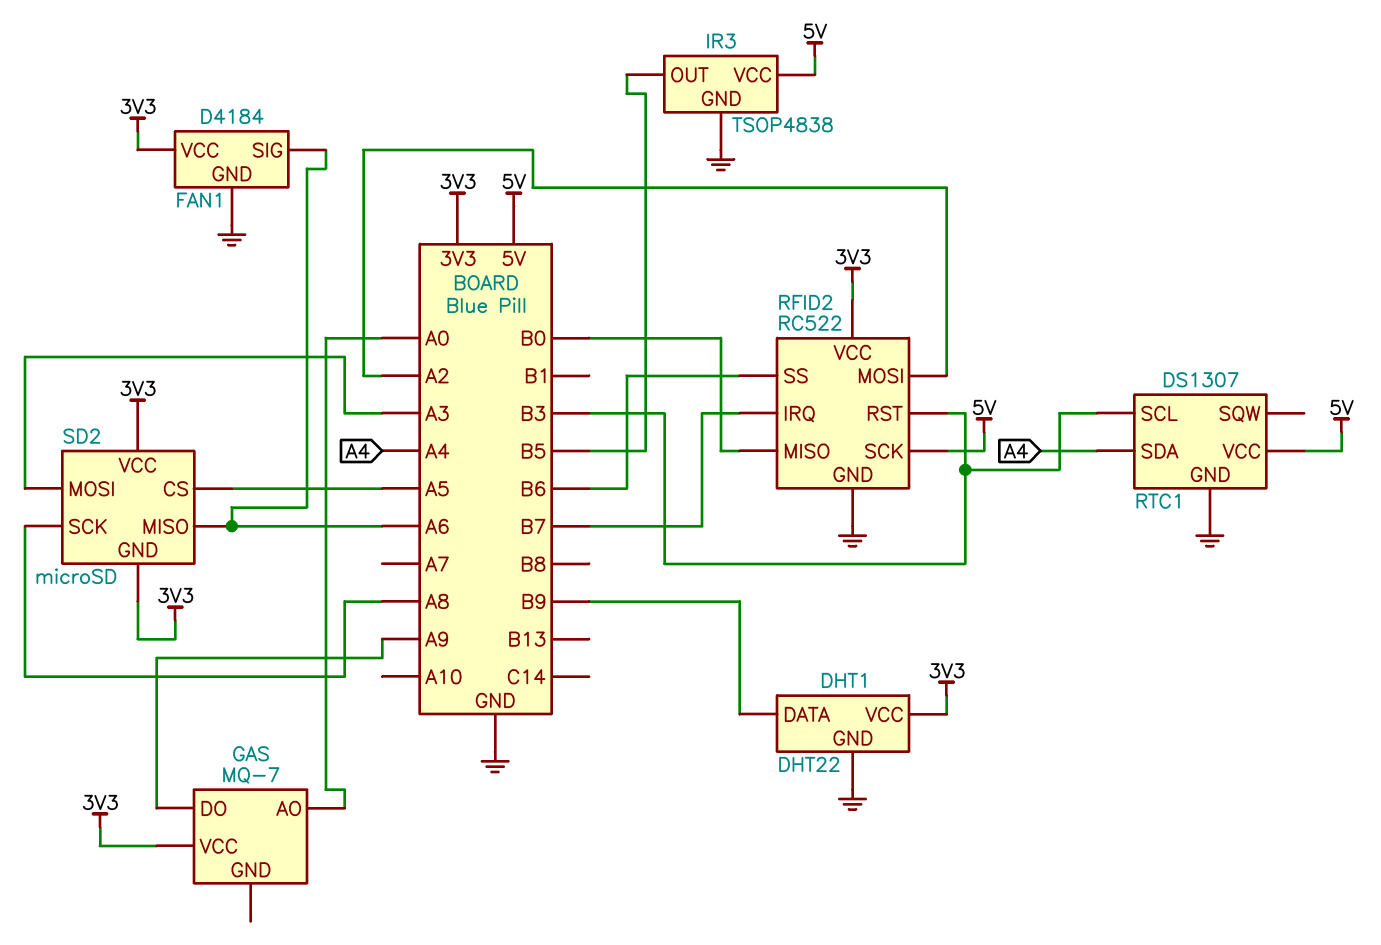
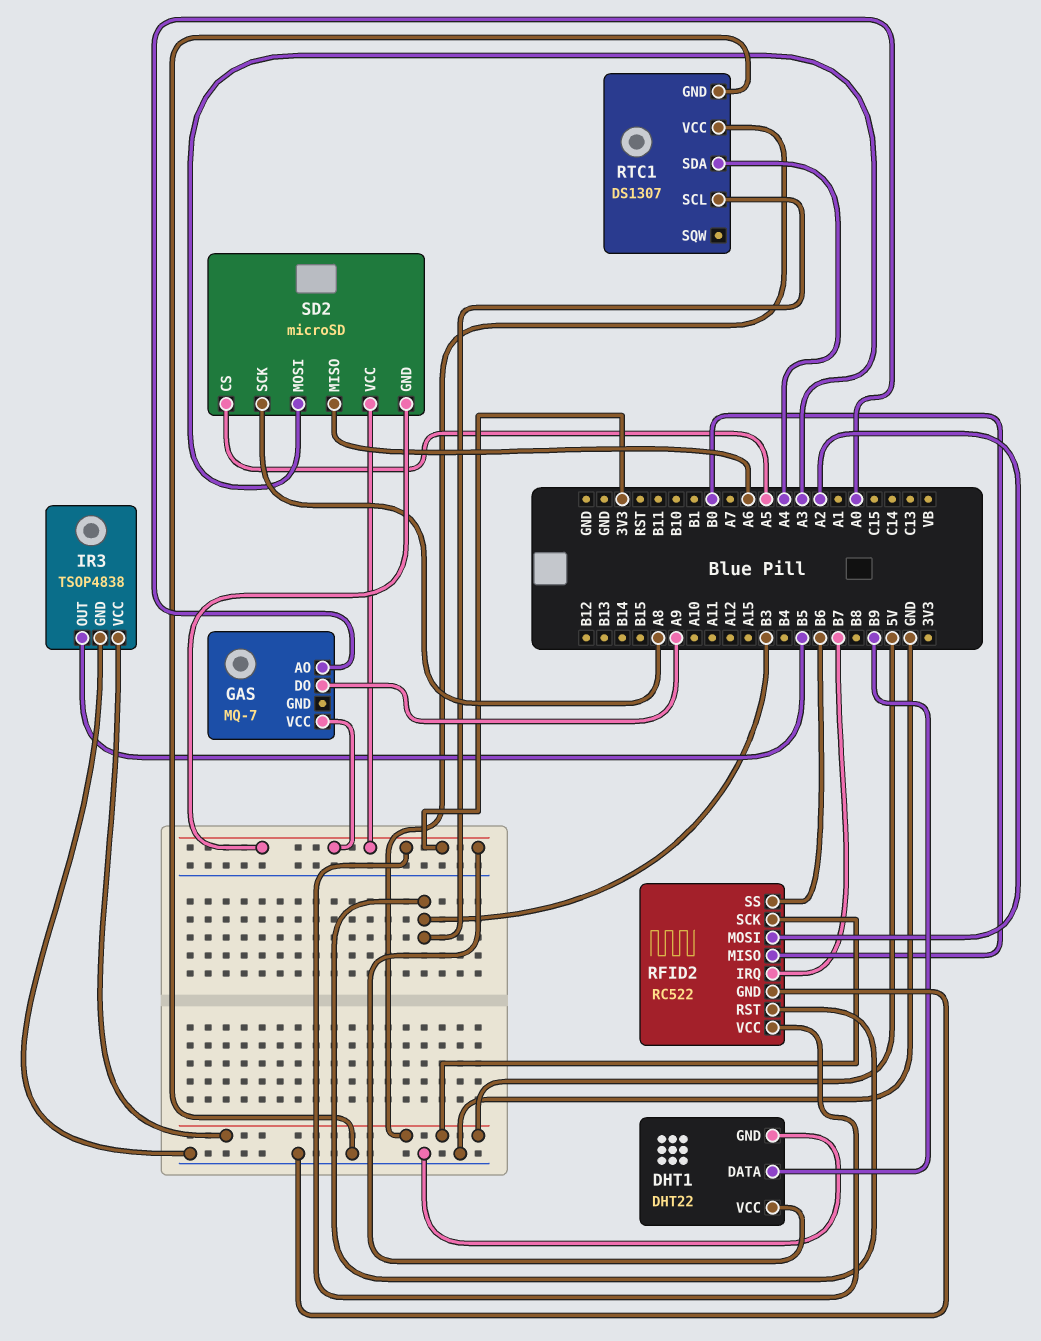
FAN1: D4184 -> none
FAN1 pin GND: GND -> none
FAN1 pin SIG: A6 -> none
FAN1 pin VCC: 3V3 -> none

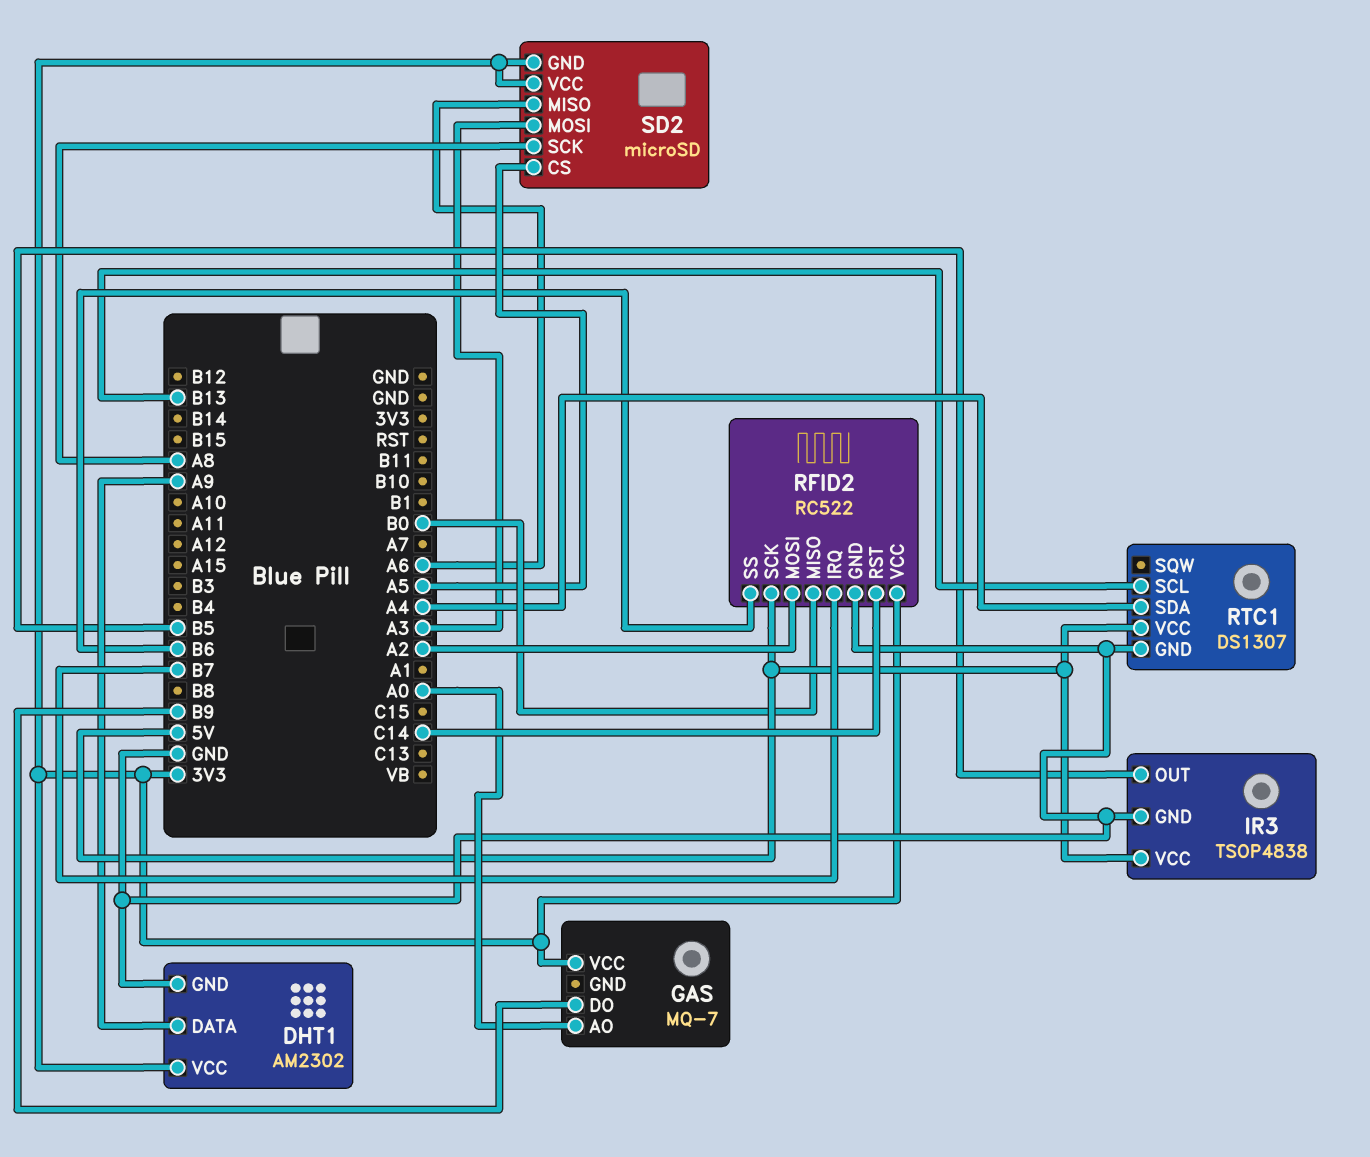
DHT1: DHT22 -> AM2302
DHT1 pin DATA: B9 -> A9
GAS pin DO: A9 -> B9
RFID2 pin RST: B3 -> C14
RTC1 pin SCL: B3 -> B13

